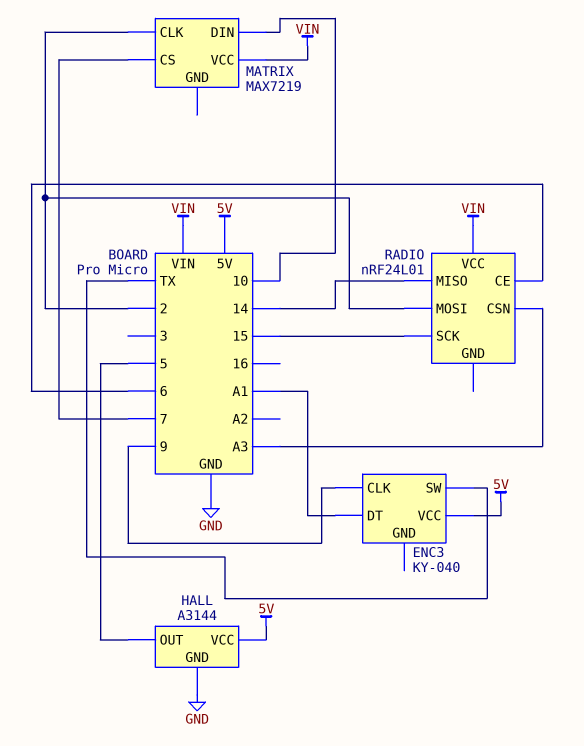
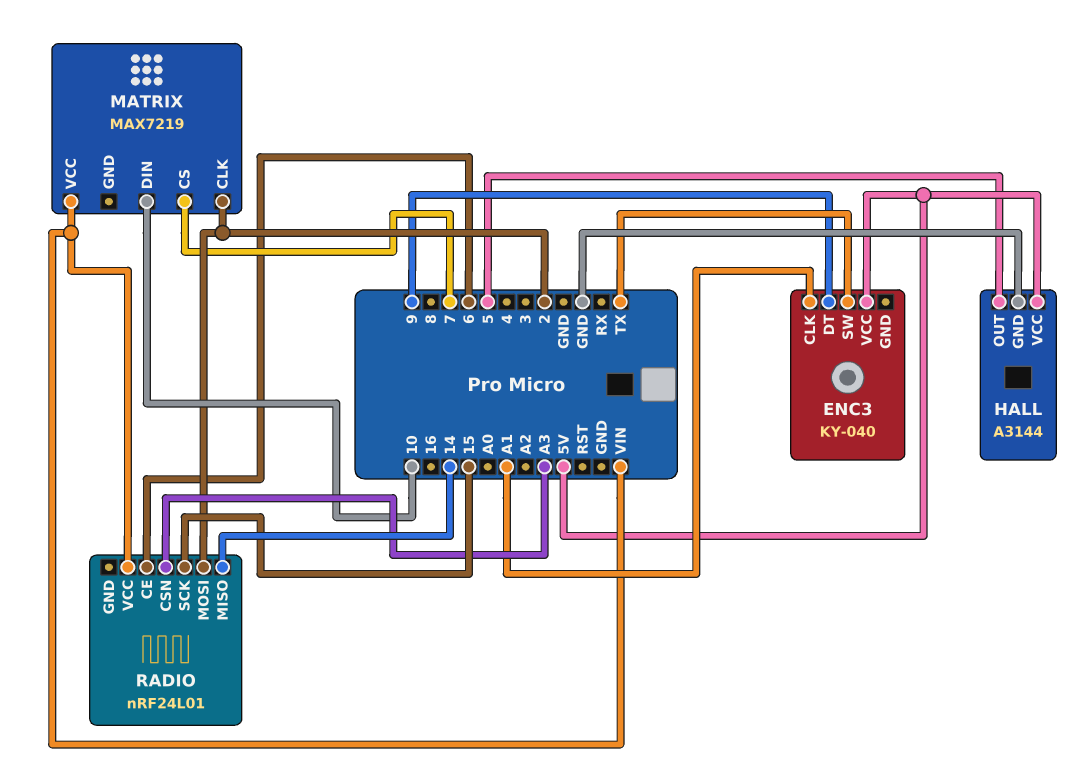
ENC3 pin CLK: 9 -> A1
ENC3 pin DT: A1 -> 9

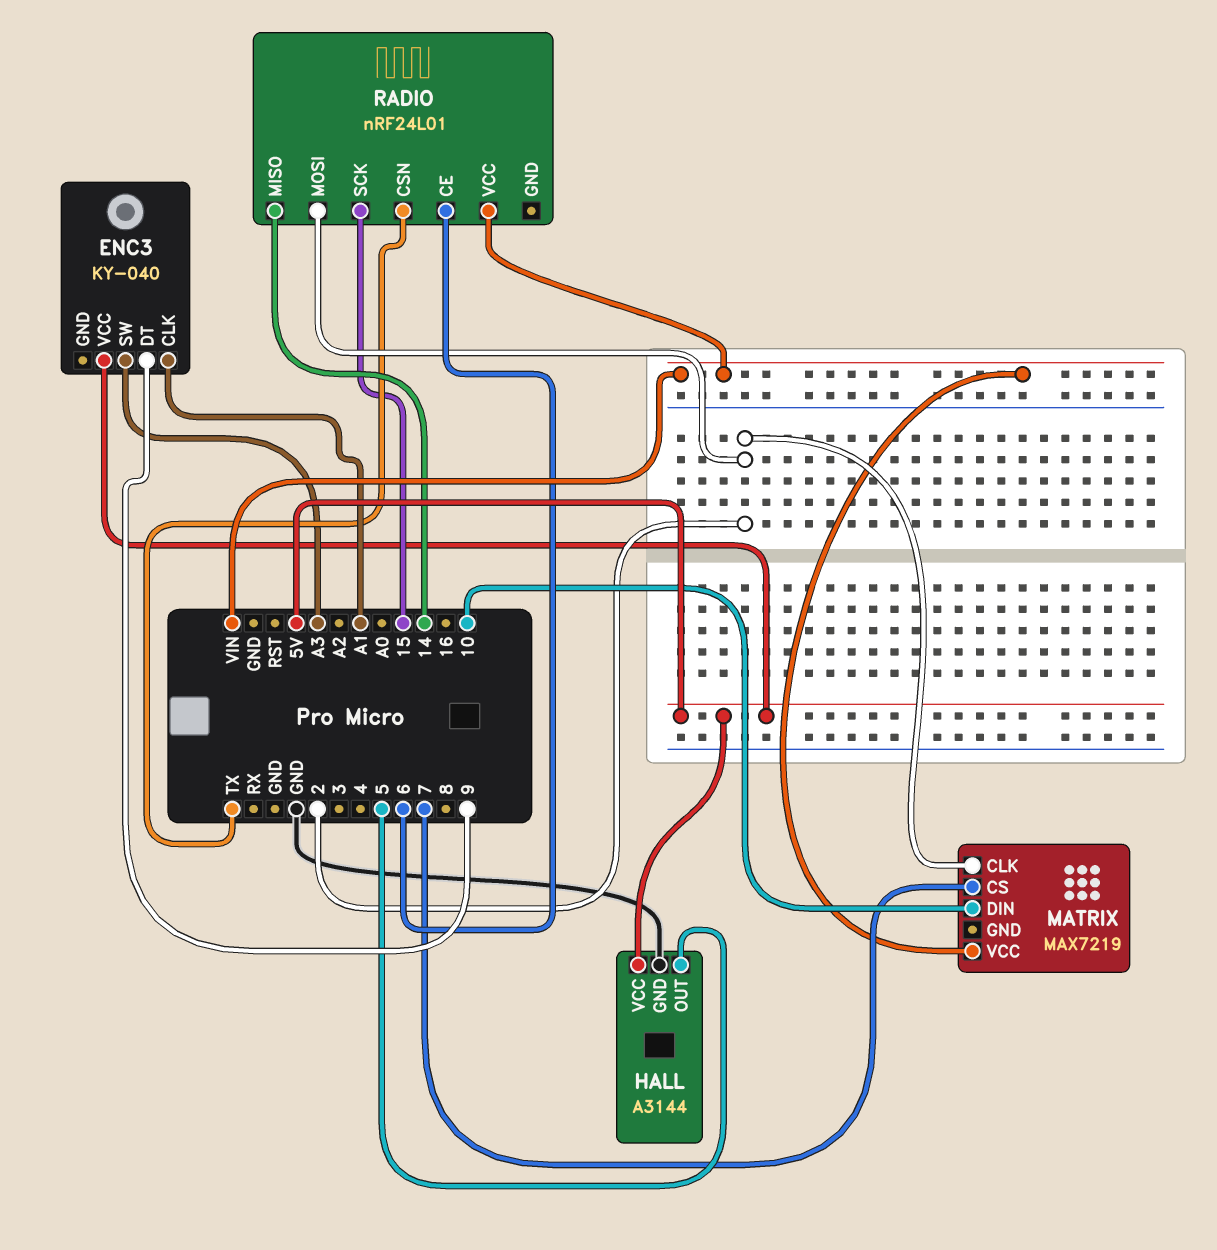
ENC3 pin SW: TX -> A3
RADIO pin CSN: A3 -> TX

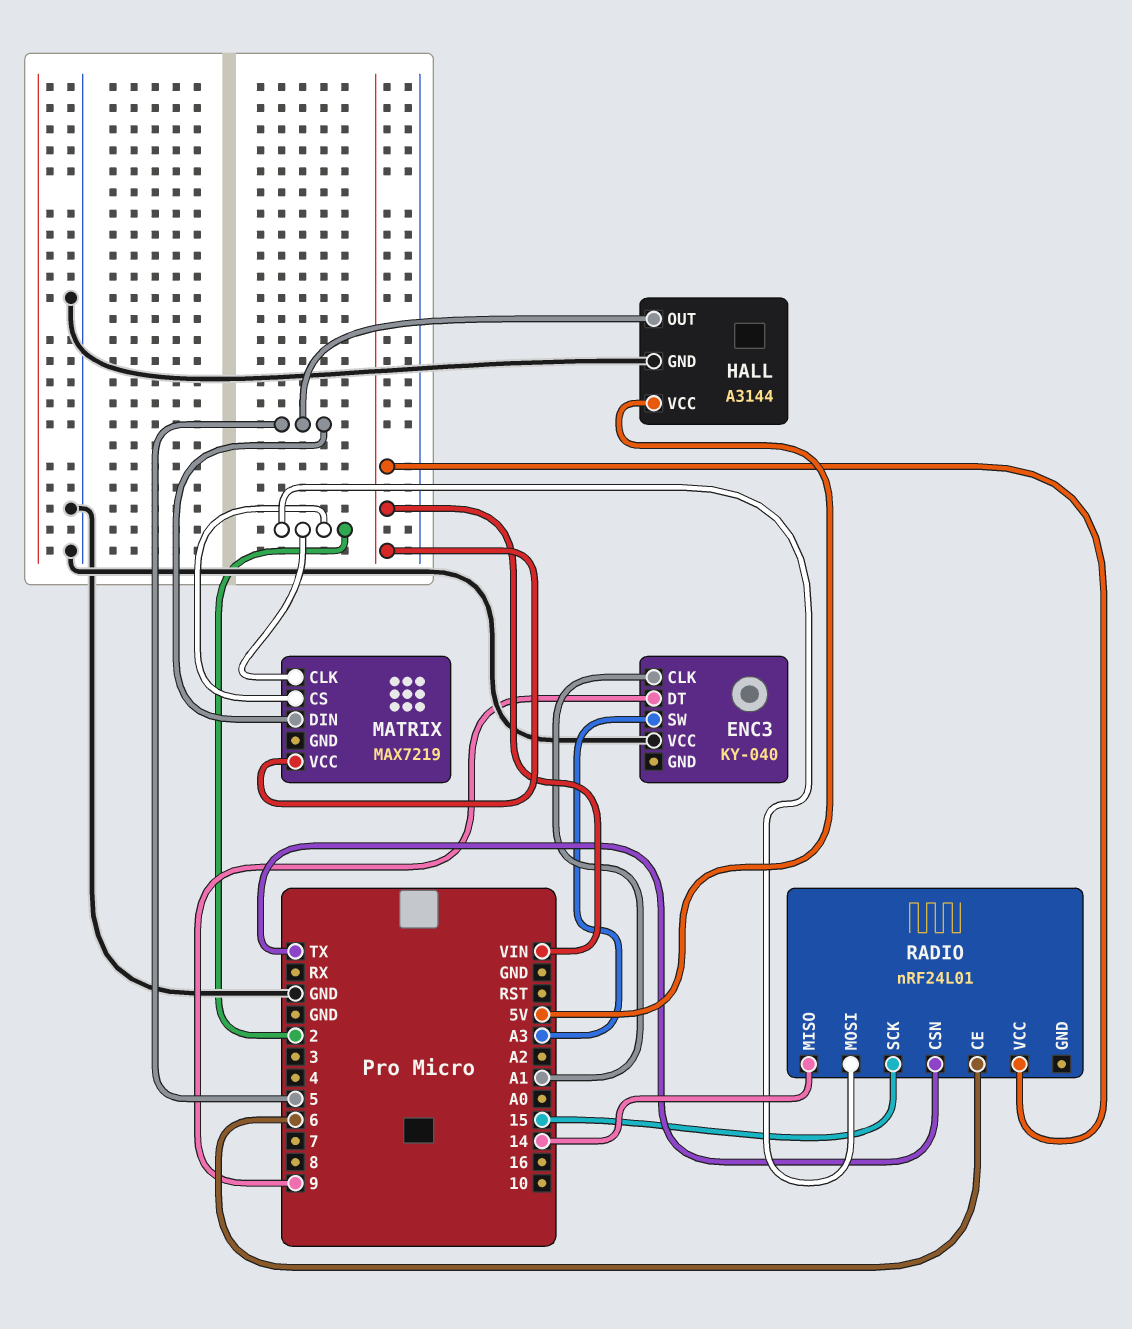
ENC3 pin VCC: 5V -> GND
MATRIX pin CS: 7 -> 2
MATRIX pin DIN: 10 -> 5

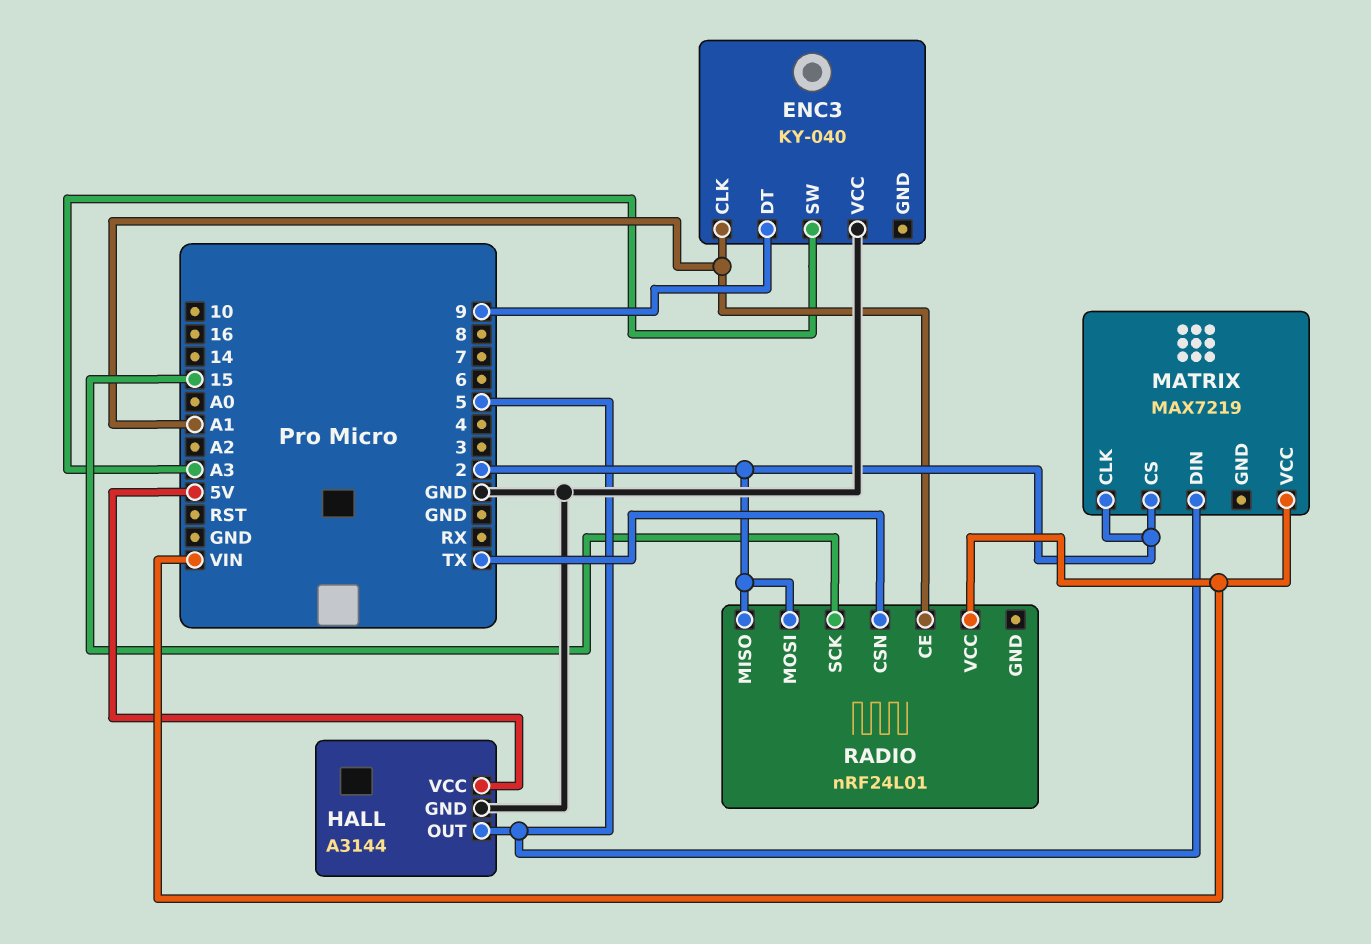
RADIO pin CE: 6 -> A1
RADIO pin MISO: 14 -> 2

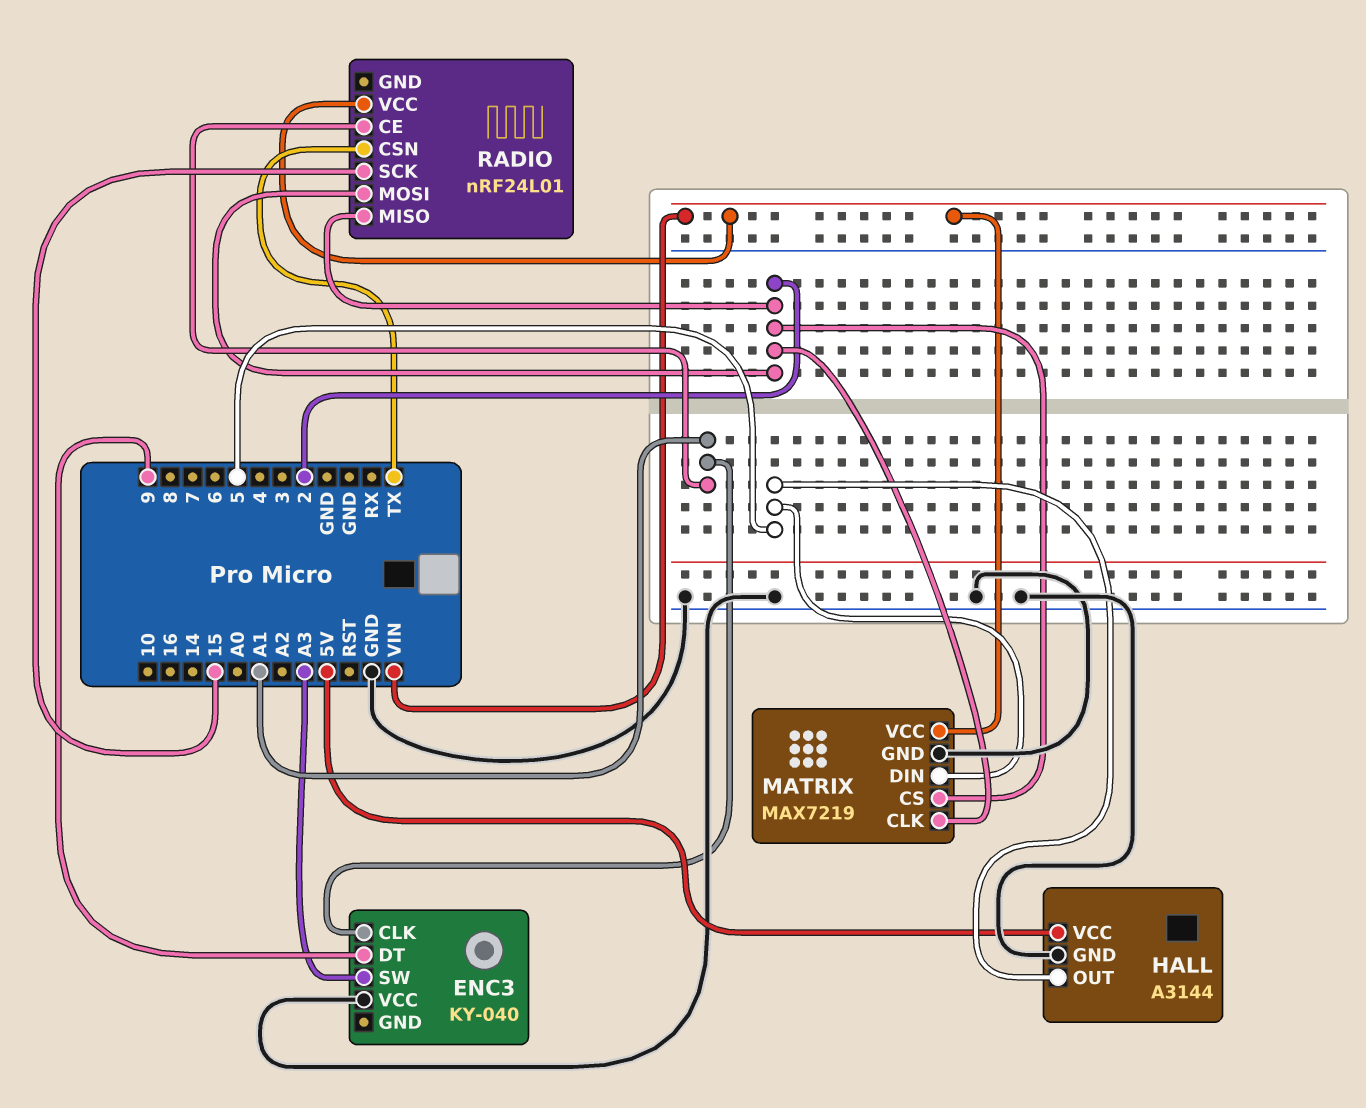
MATRIX pin GND: none -> GND

